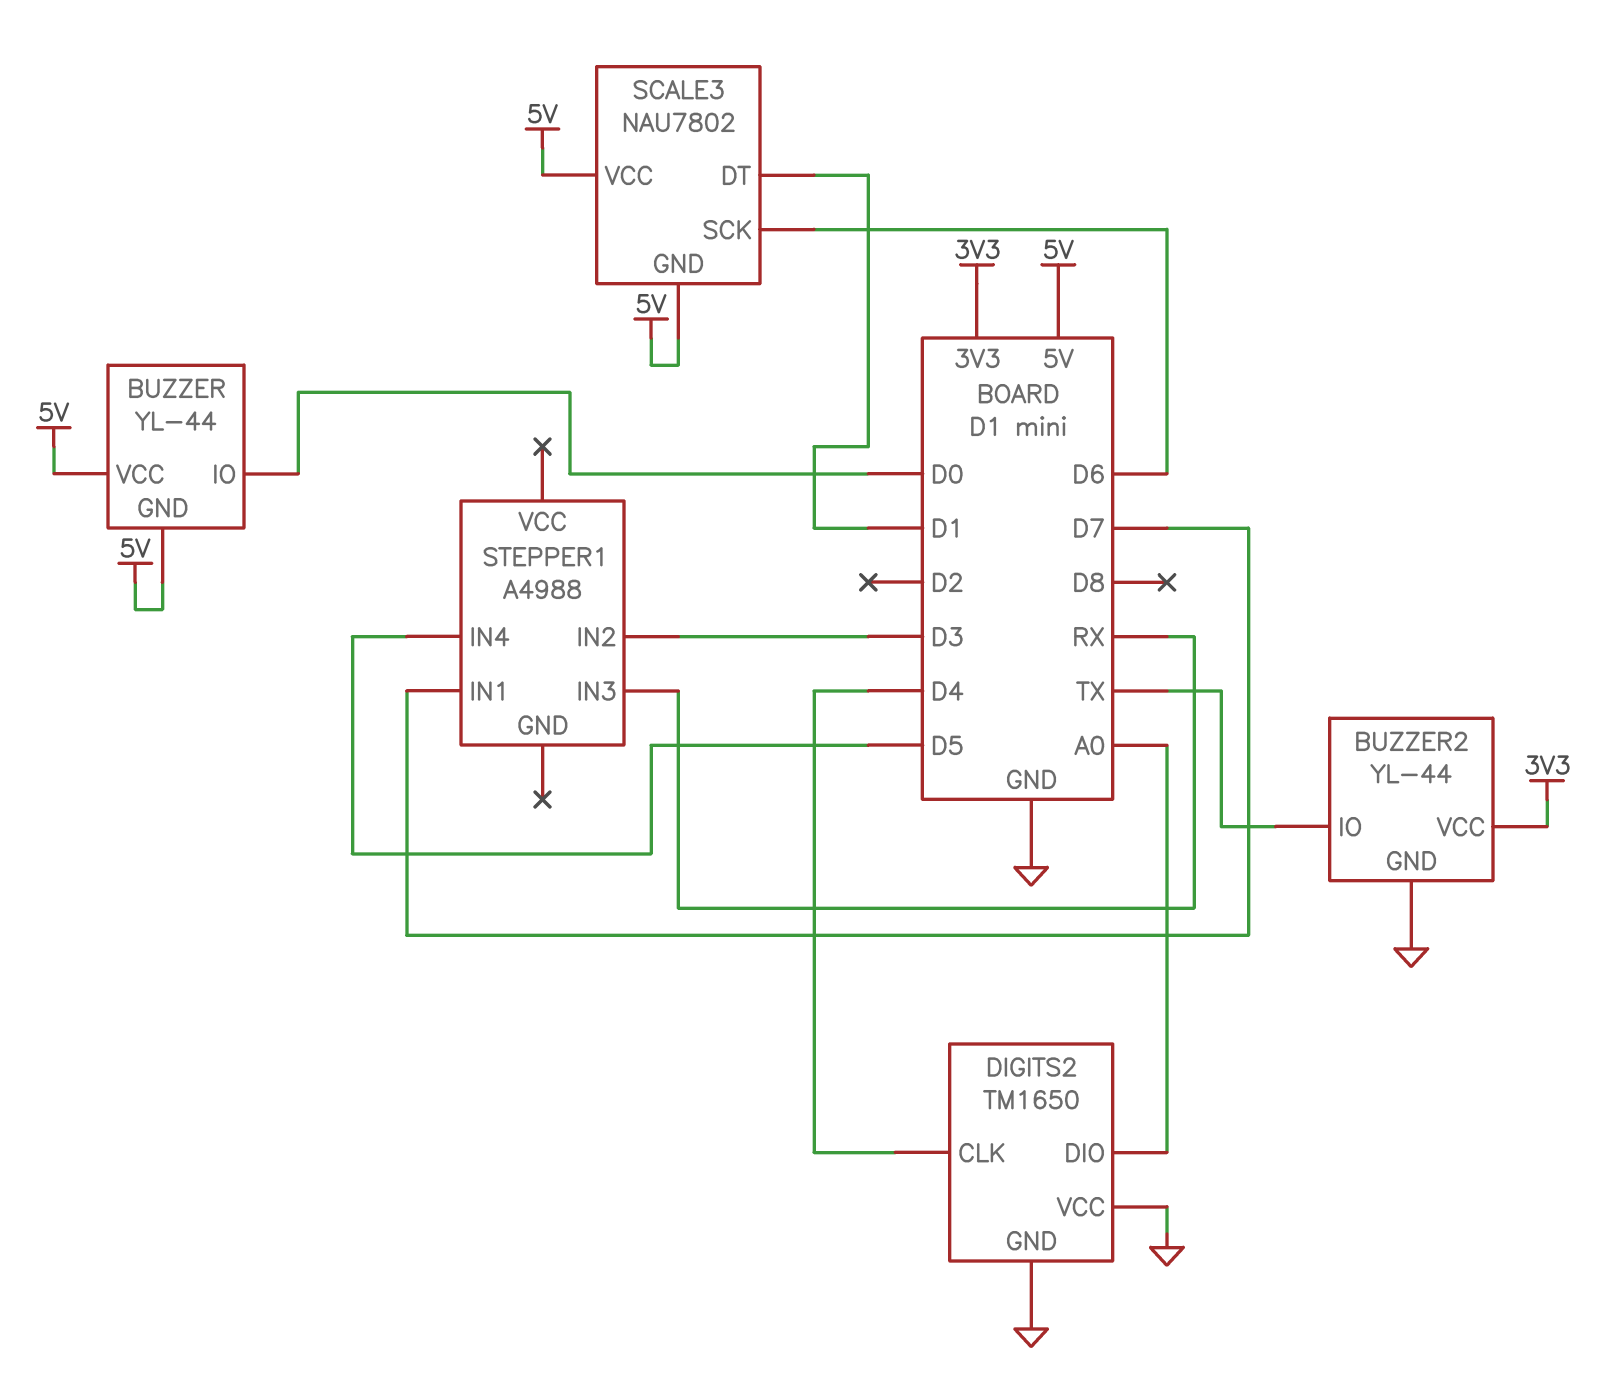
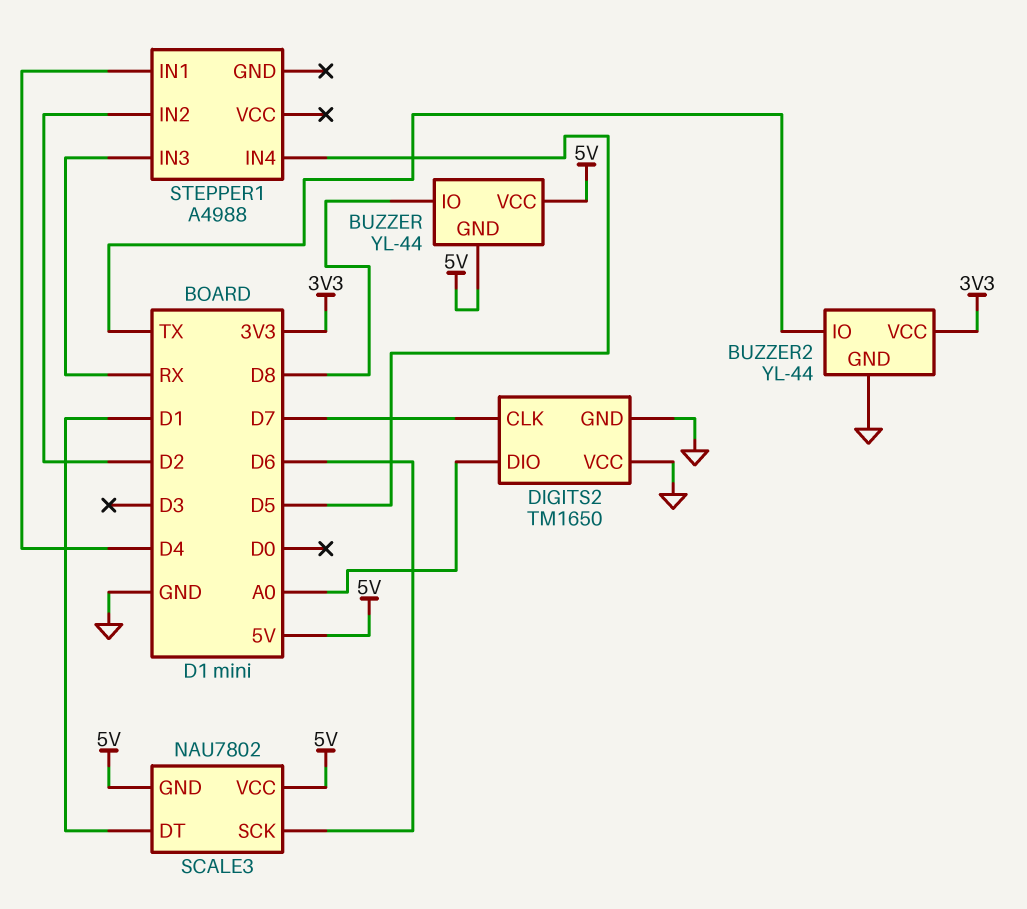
BUZZER pin IO: D0 -> D8
DIGITS2 pin CLK: D4 -> D7
STEPPER1 pin IN1: D7 -> D4
STEPPER1 pin IN2: D3 -> D2

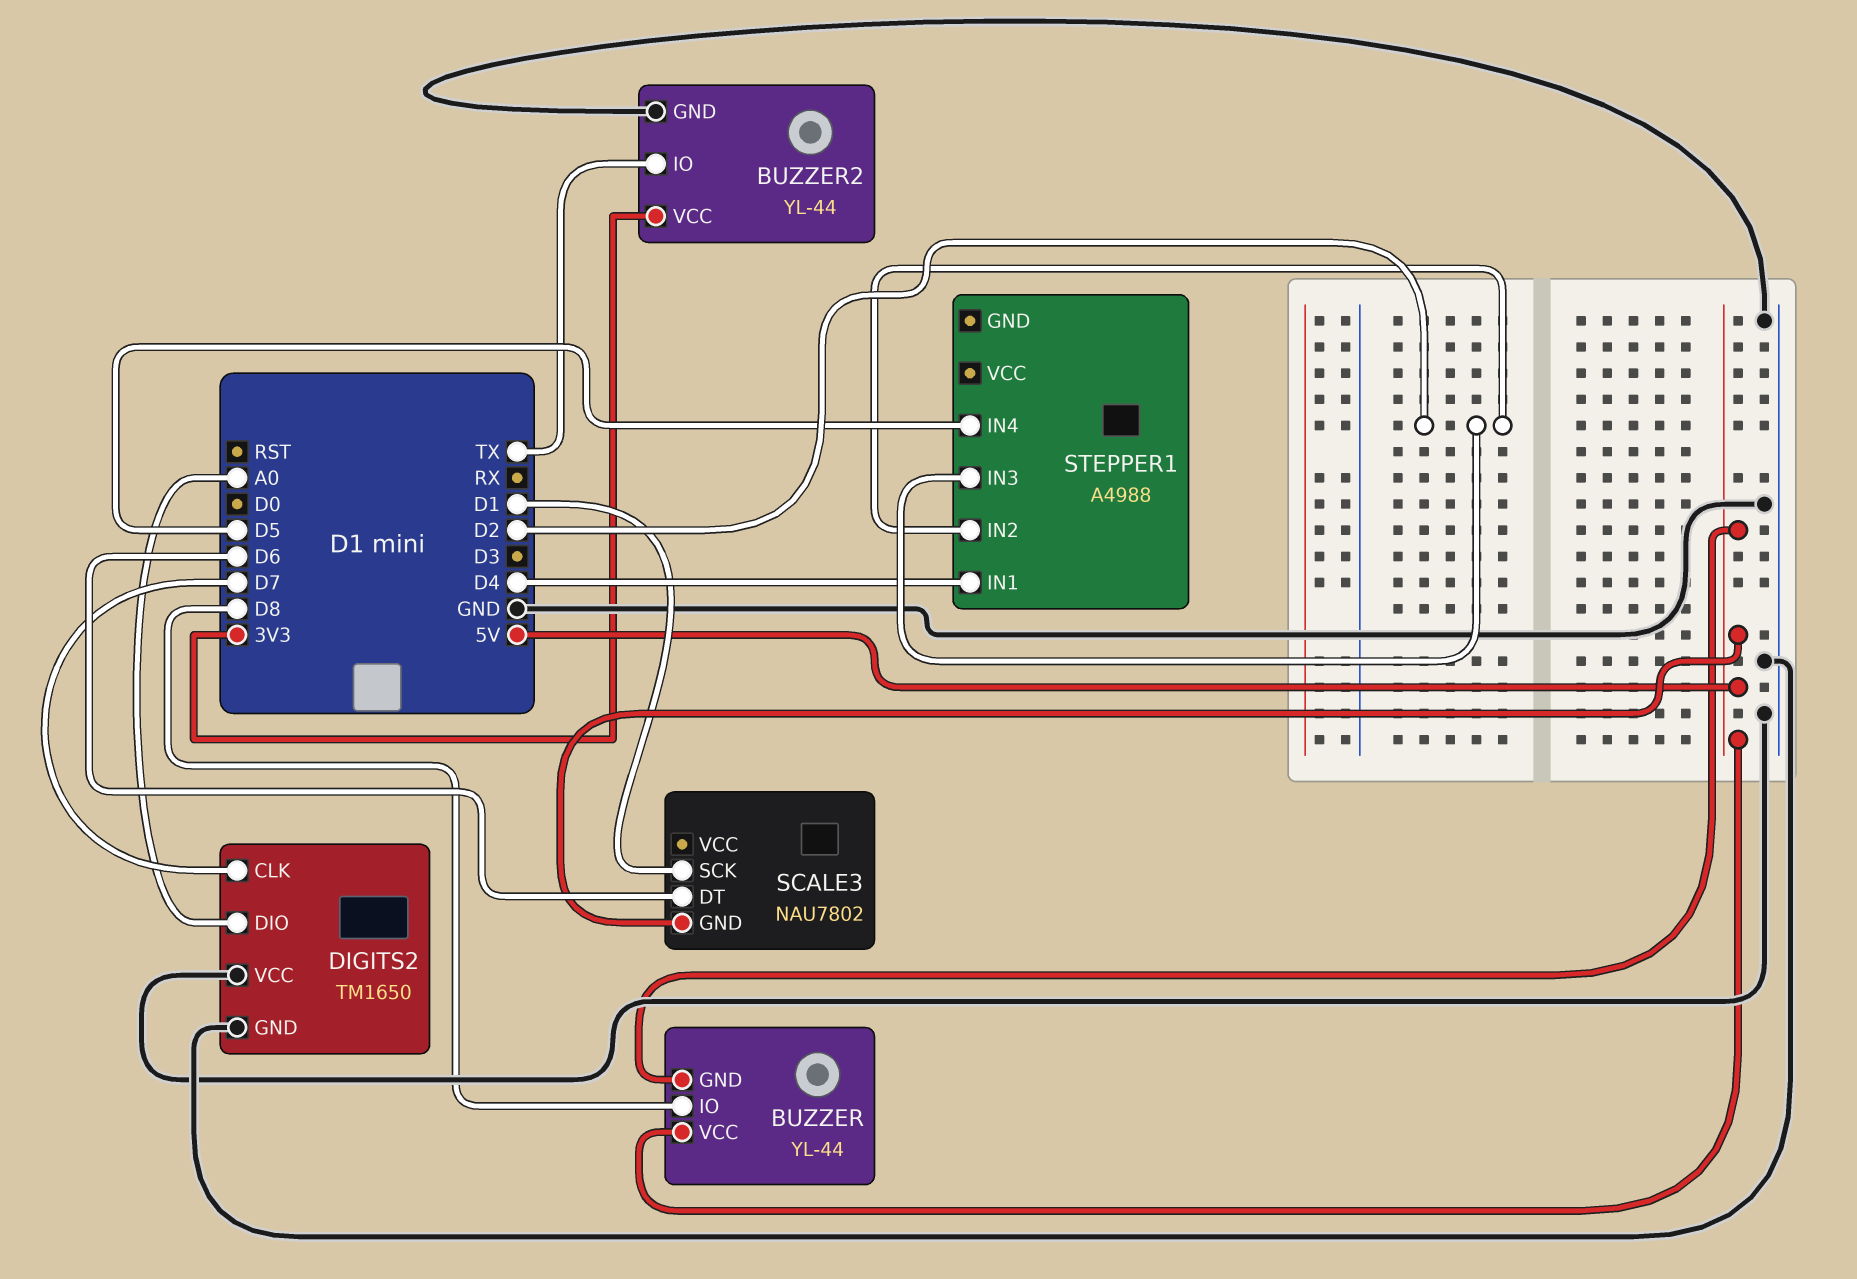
SCALE3 pin DT: D1 -> D6
SCALE3 pin SCK: D6 -> D1
SCALE3 pin VCC: 5V -> none
STEPPER1 pin IN3: RX -> D2

